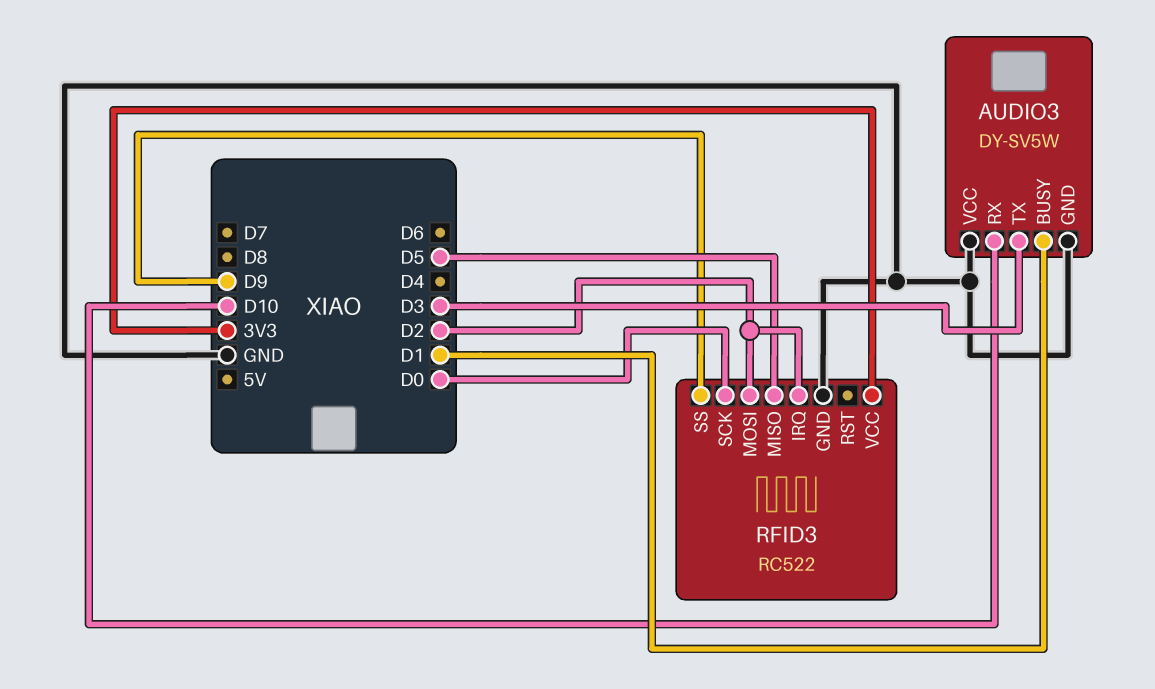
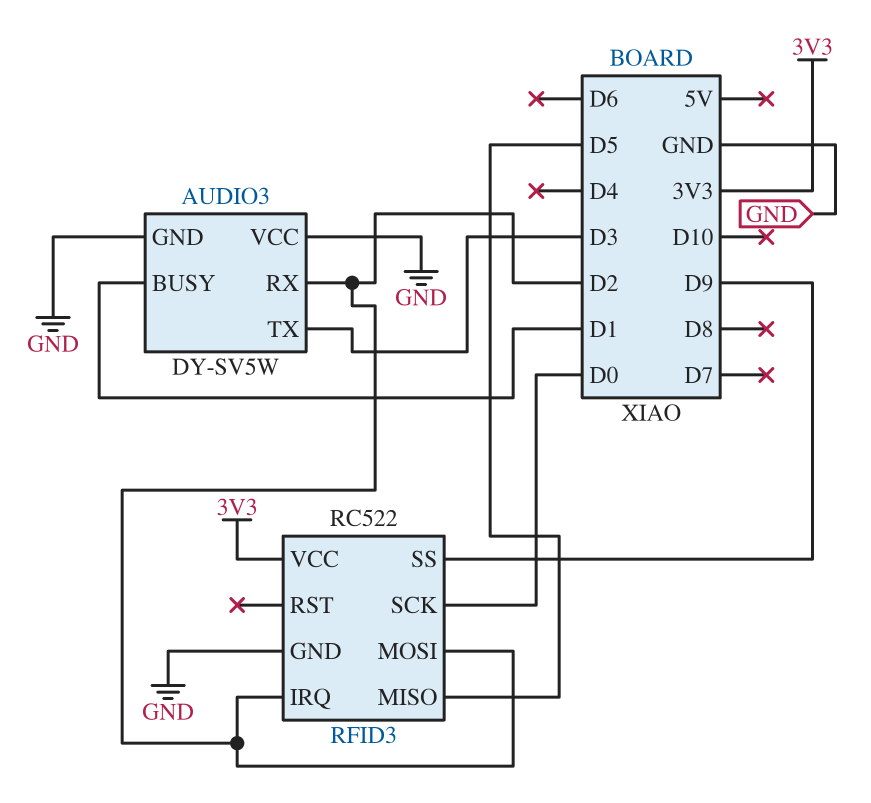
AUDIO3 pin RX: D10 -> D2

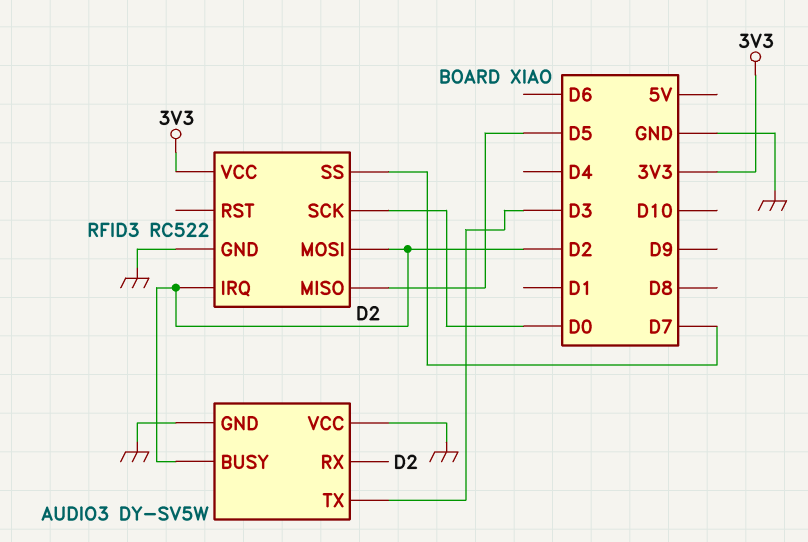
AUDIO3 pin BUSY: D1 -> D2
RFID3 pin SS: D9 -> D7

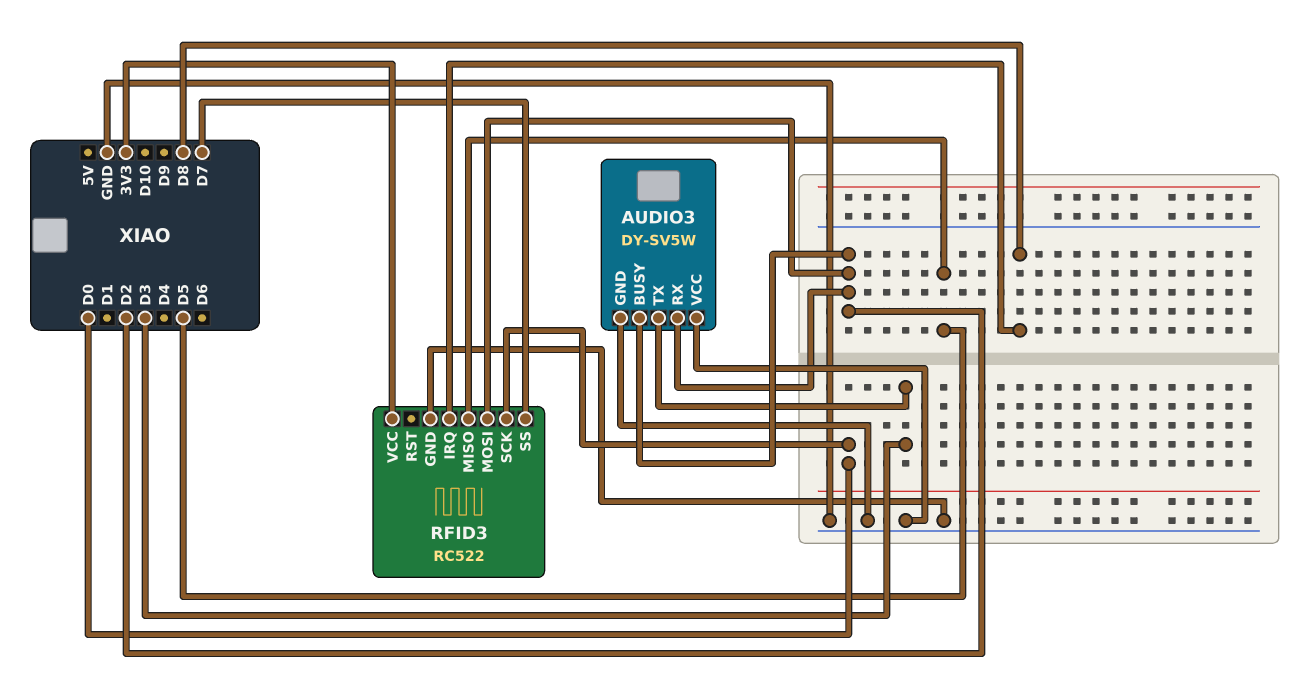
RFID3 pin IRQ: D2 -> D8

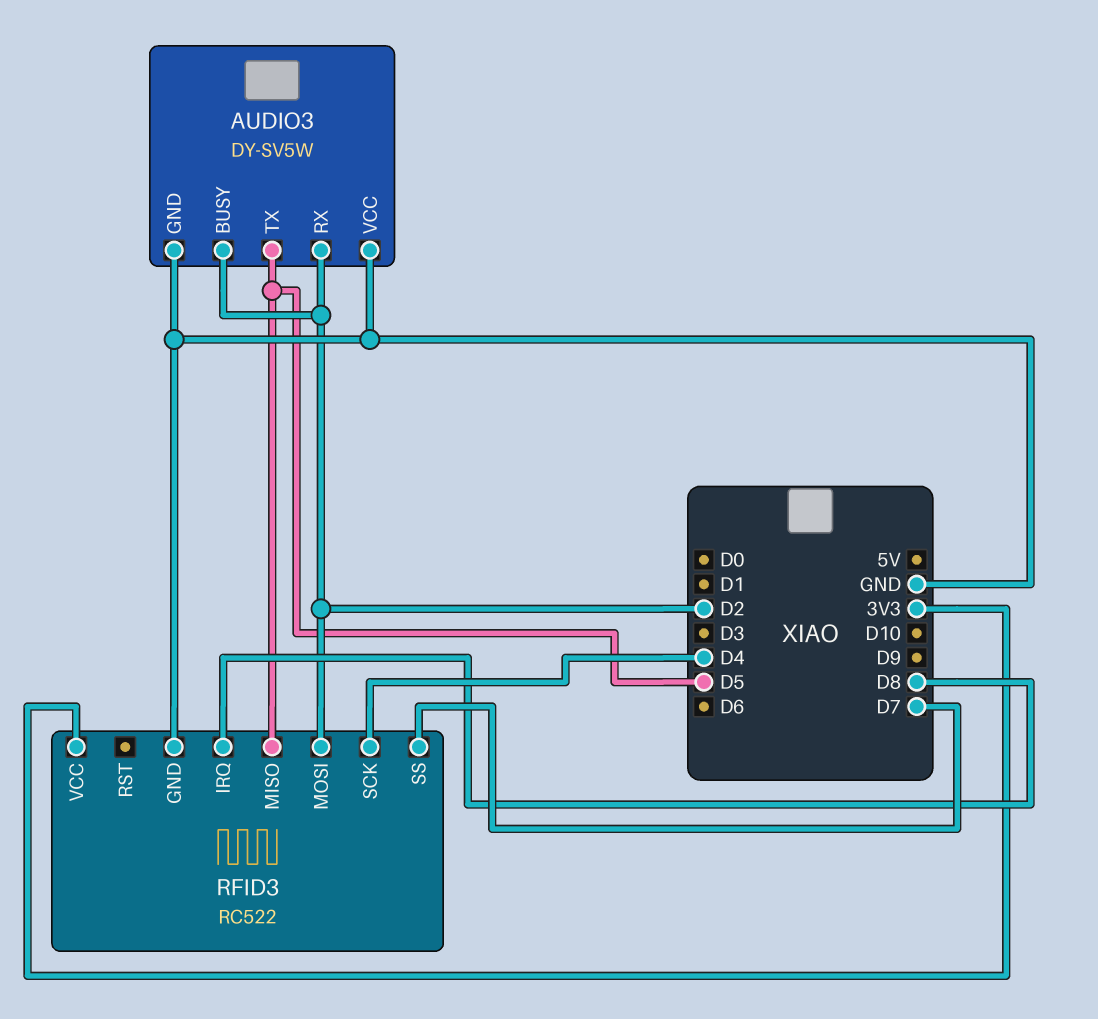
AUDIO3 pin TX: D3 -> D5
RFID3 pin SCK: D0 -> D4

